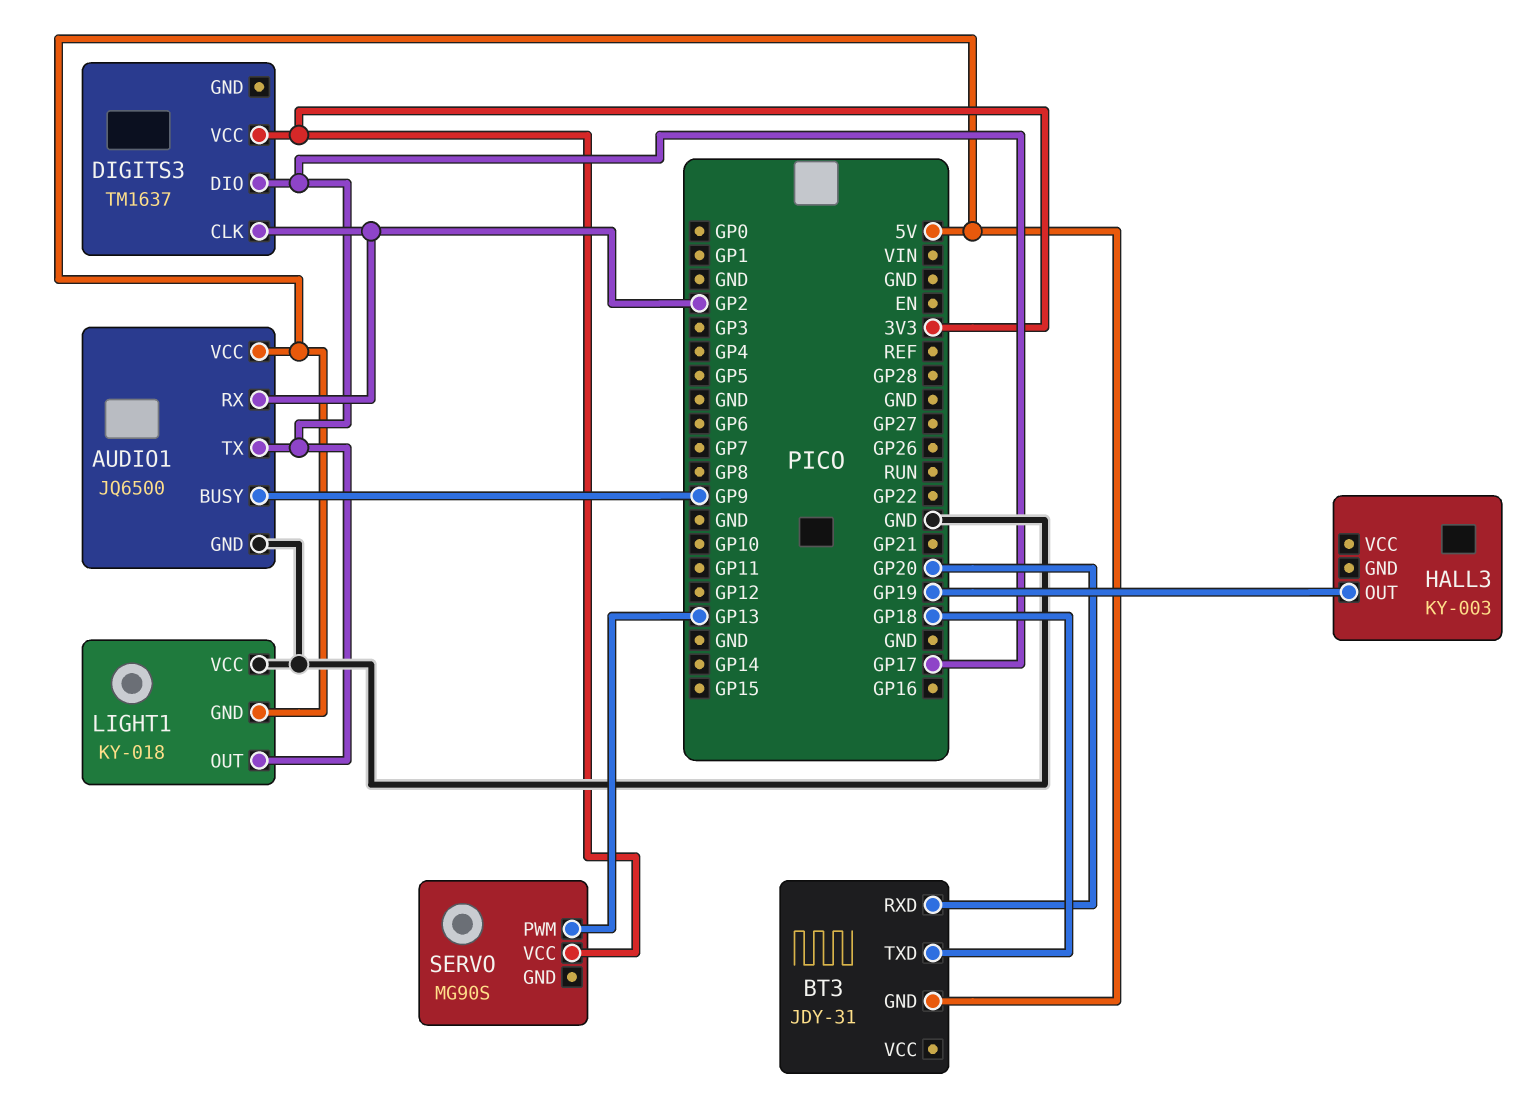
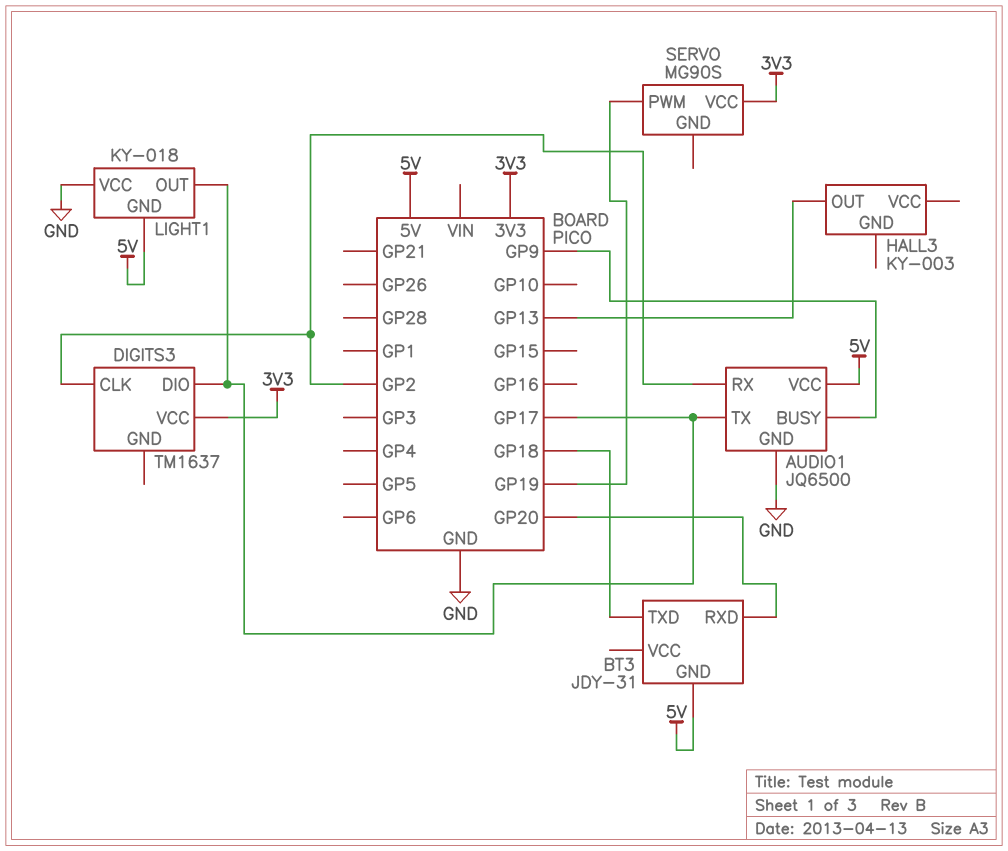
HALL3 pin OUT: GP19 -> GP13
SERVO pin PWM: GP13 -> GP19

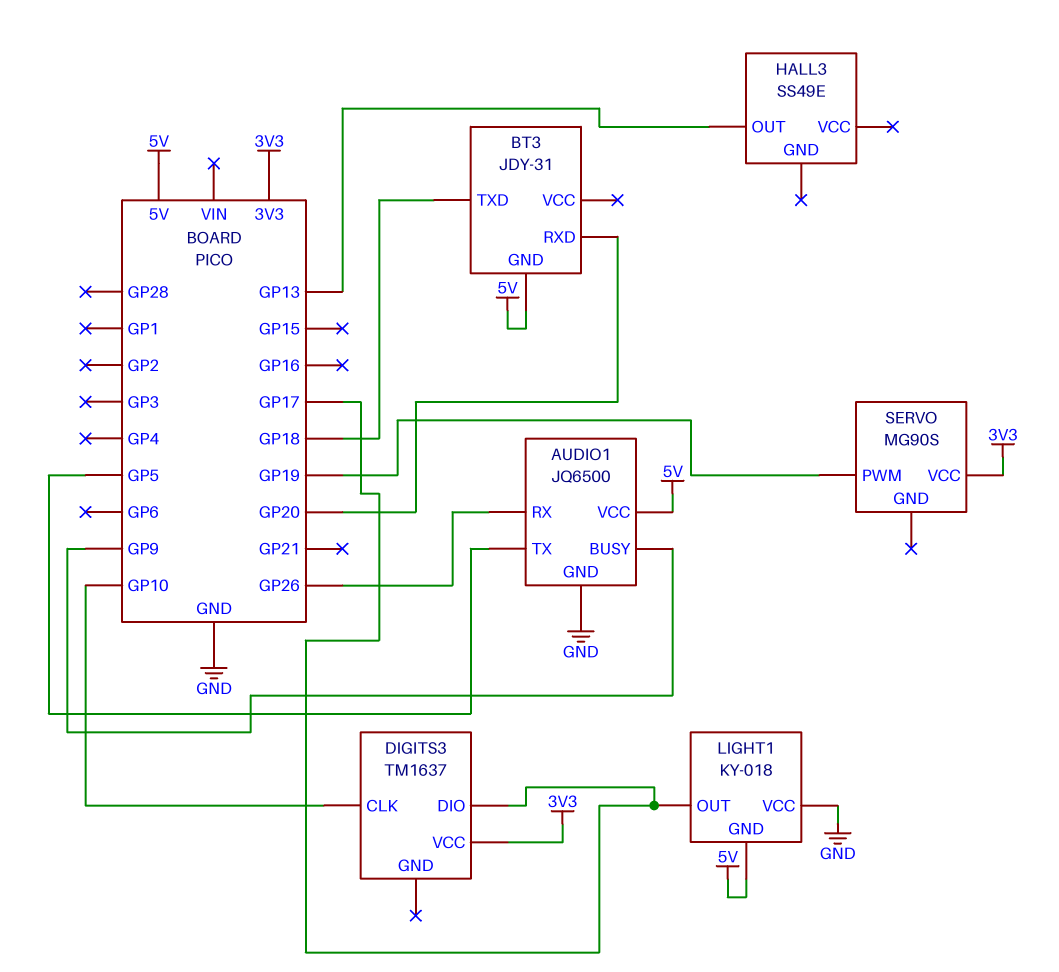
AUDIO1 pin RX: GP2 -> GP26
AUDIO1 pin TX: GP17 -> GP5
DIGITS3 pin CLK: GP2 -> GP10
HALL3: KY-003 -> SS49E

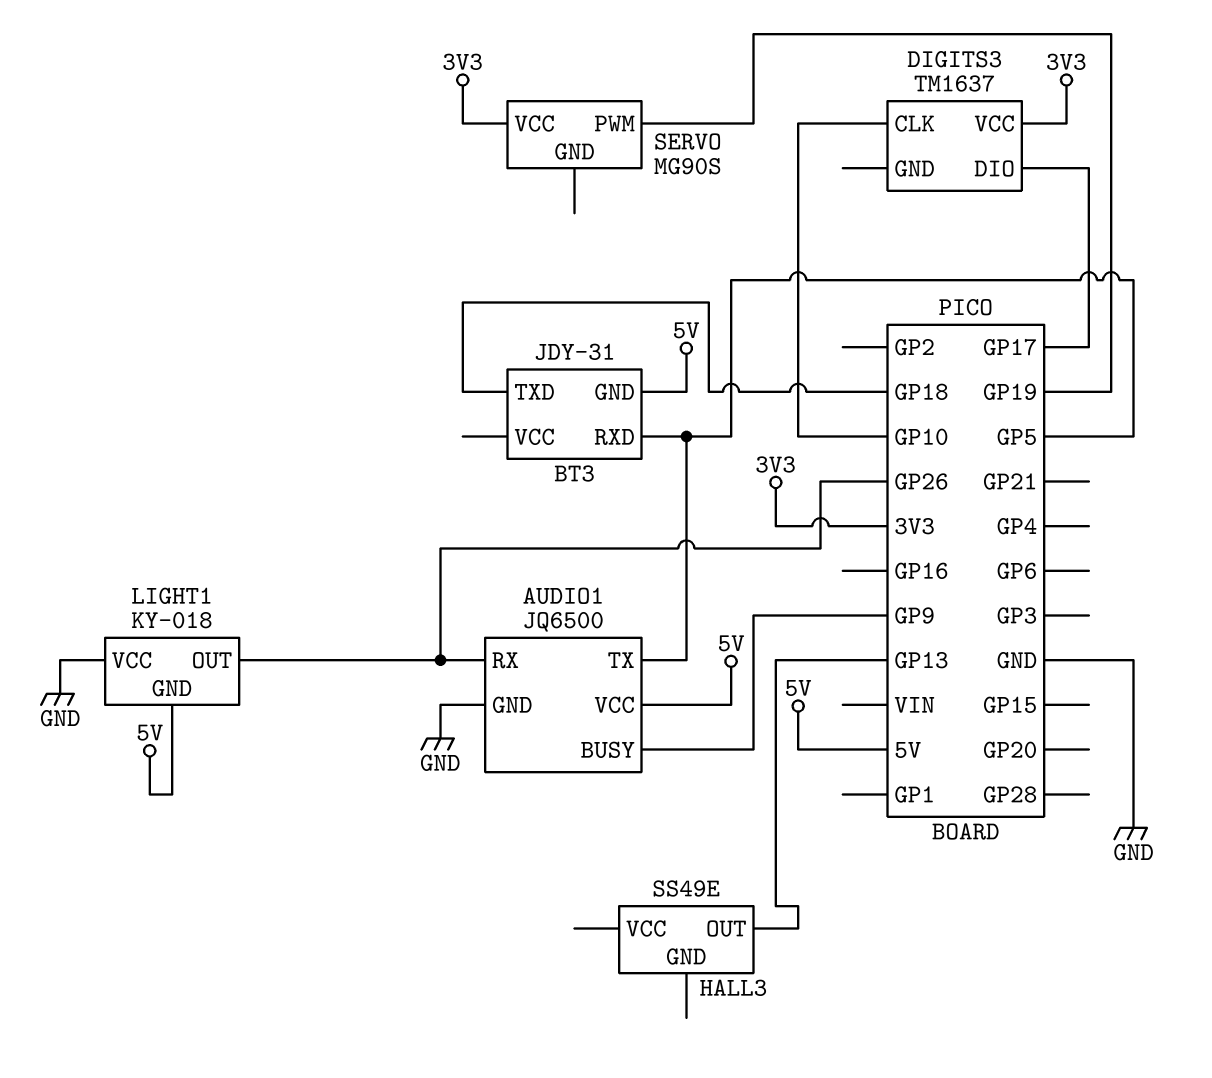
BT3 pin RXD: GP20 -> GP5
LIGHT1 pin OUT: GP17 -> GP26

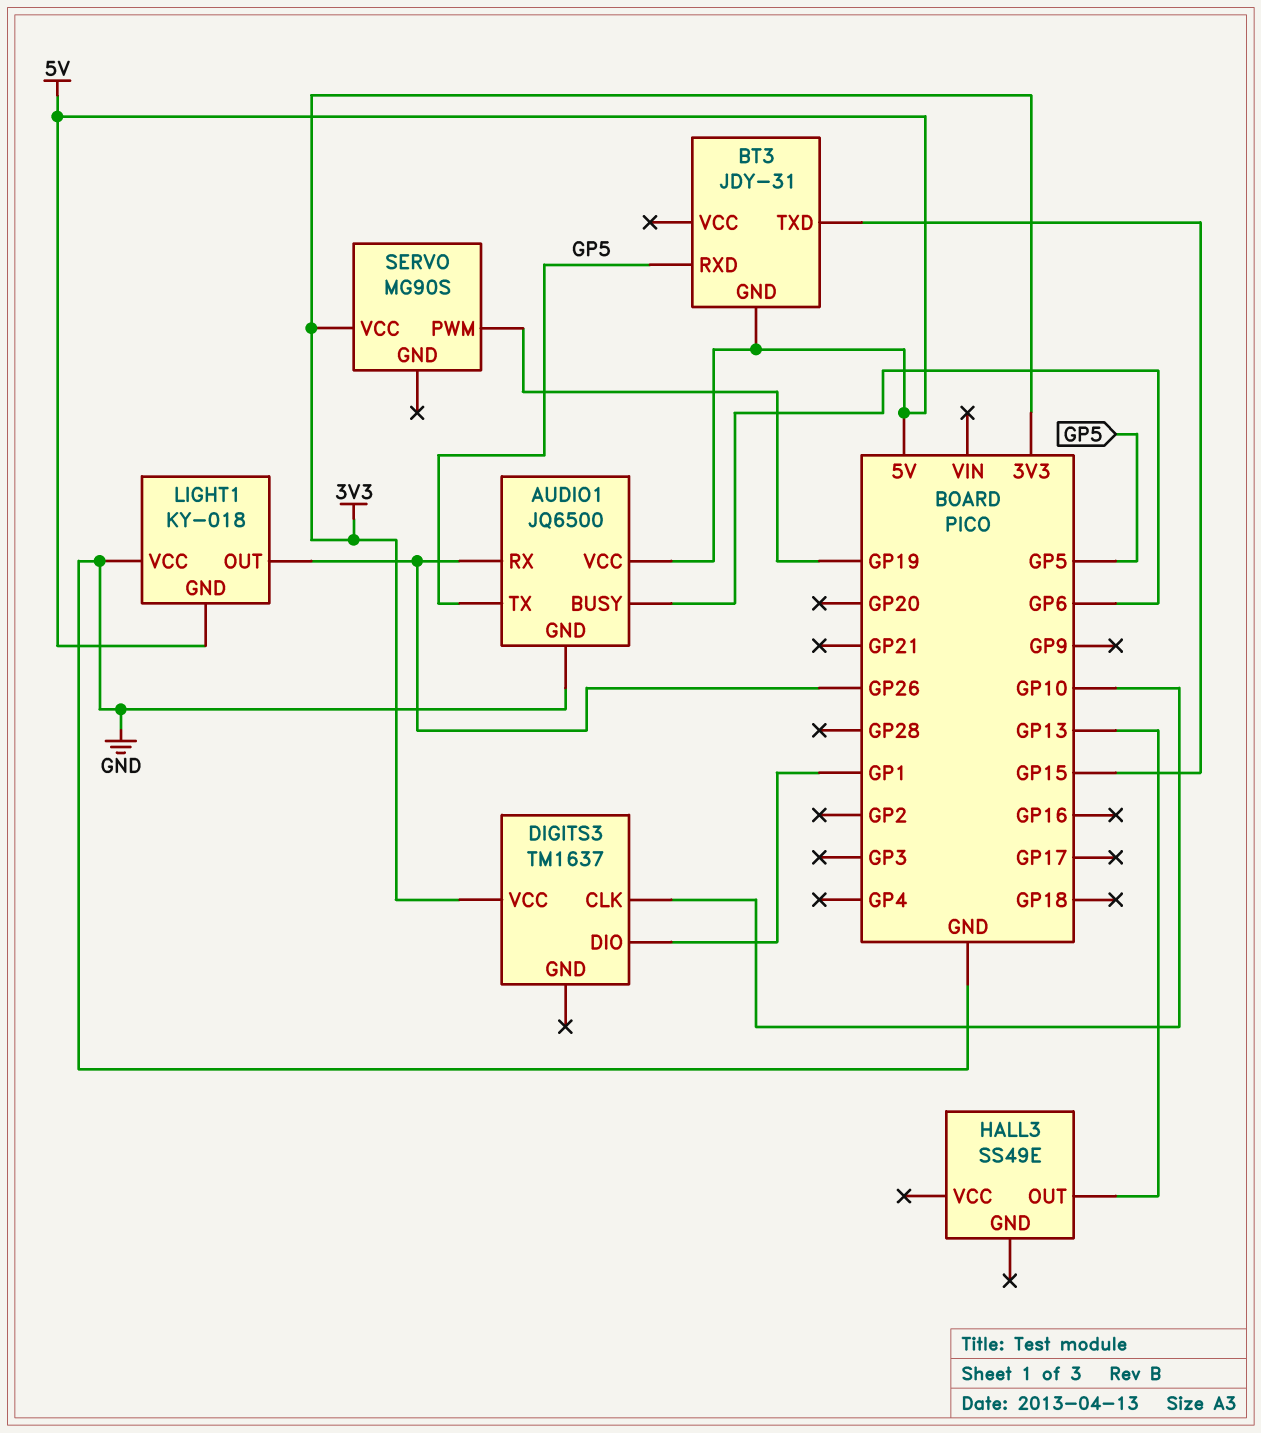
AUDIO1 pin BUSY: GP9 -> GP6
BT3 pin TXD: GP18 -> GP15
DIGITS3 pin DIO: GP17 -> GP1

